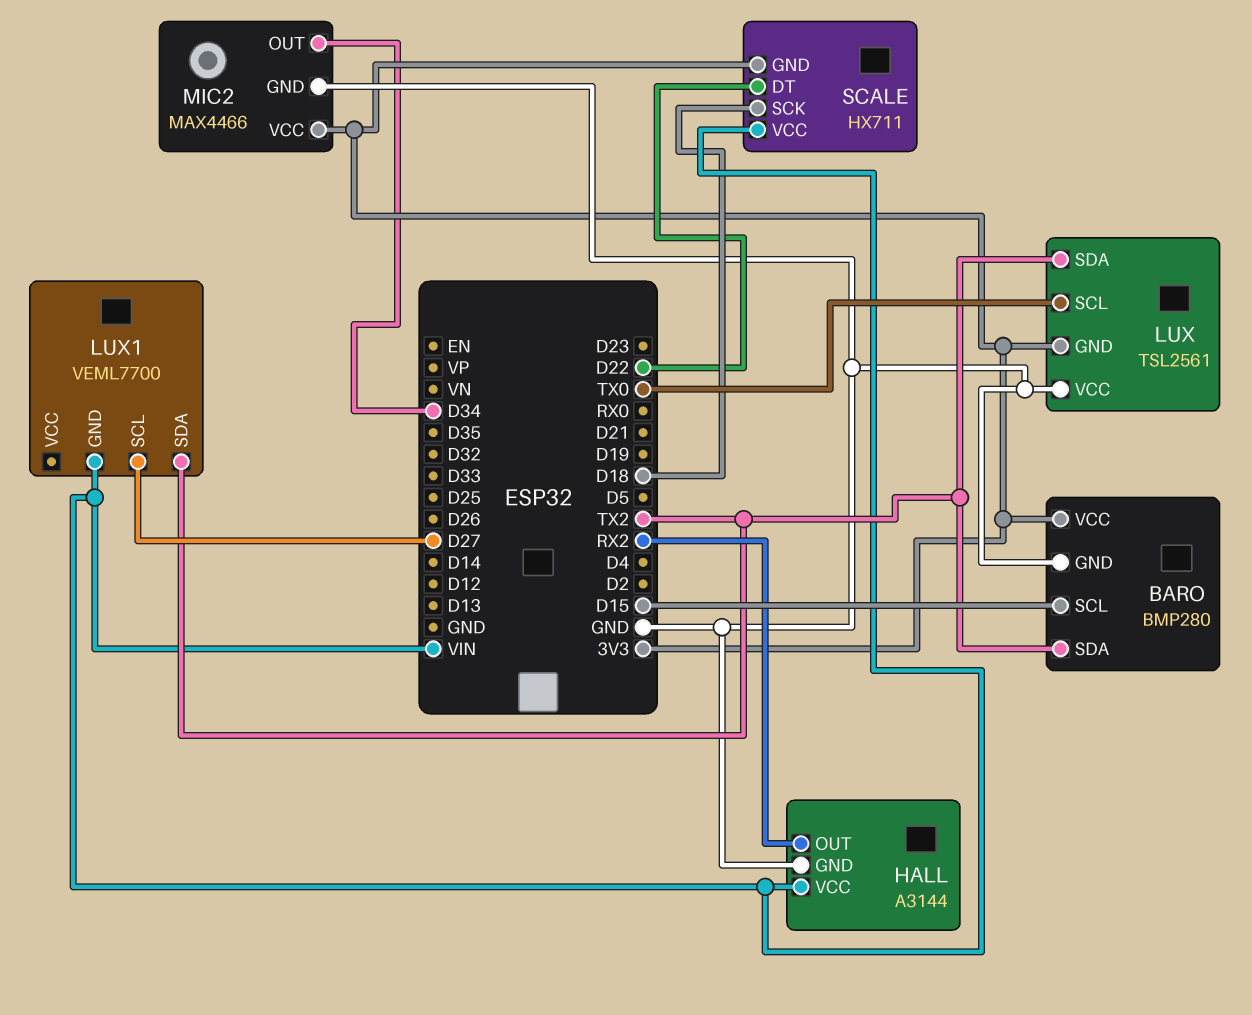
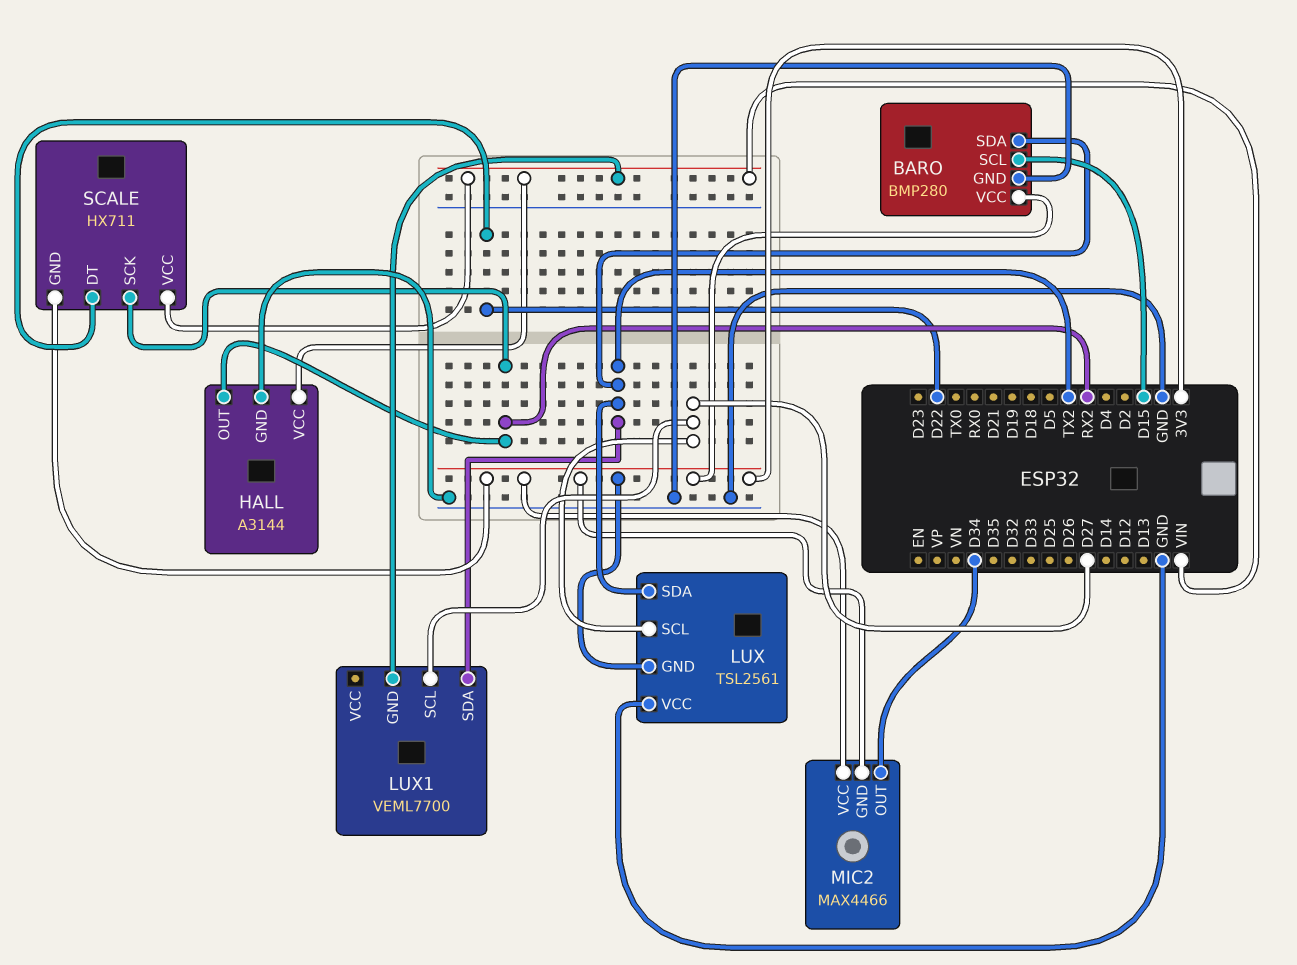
LUX pin SCL: TX0 -> D27
MIC2 pin GND: GND -> 3V3
SCALE pin SCK: D18 -> RX2

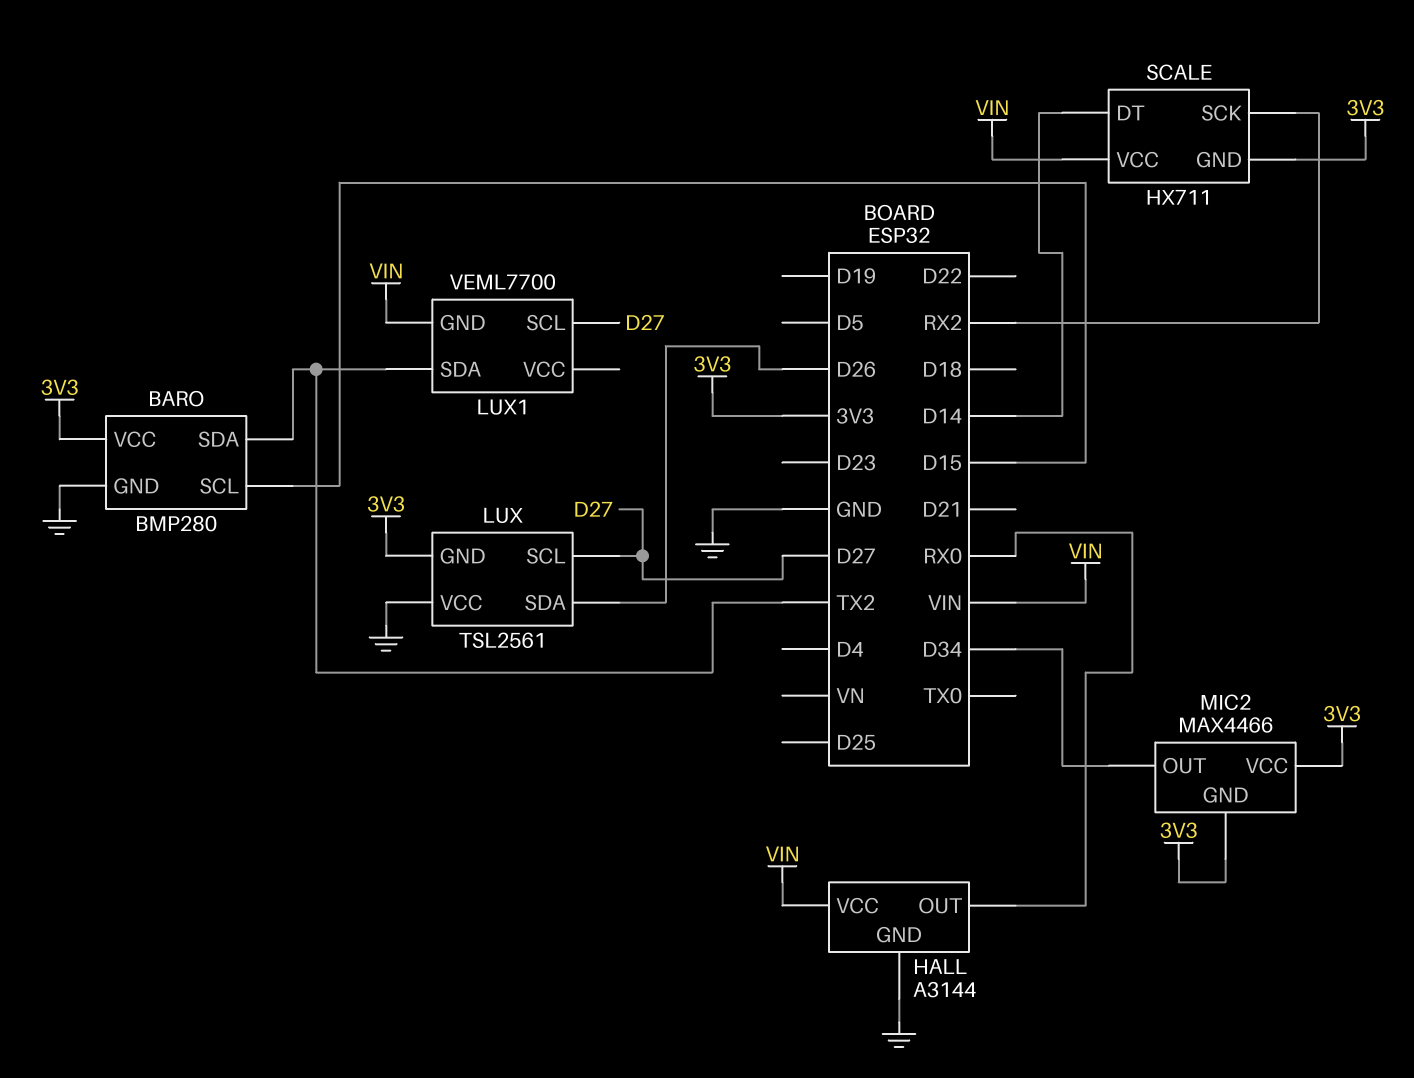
HALL pin OUT: RX2 -> RX0
LUX pin SDA: TX2 -> D26
SCALE pin DT: D22 -> D14

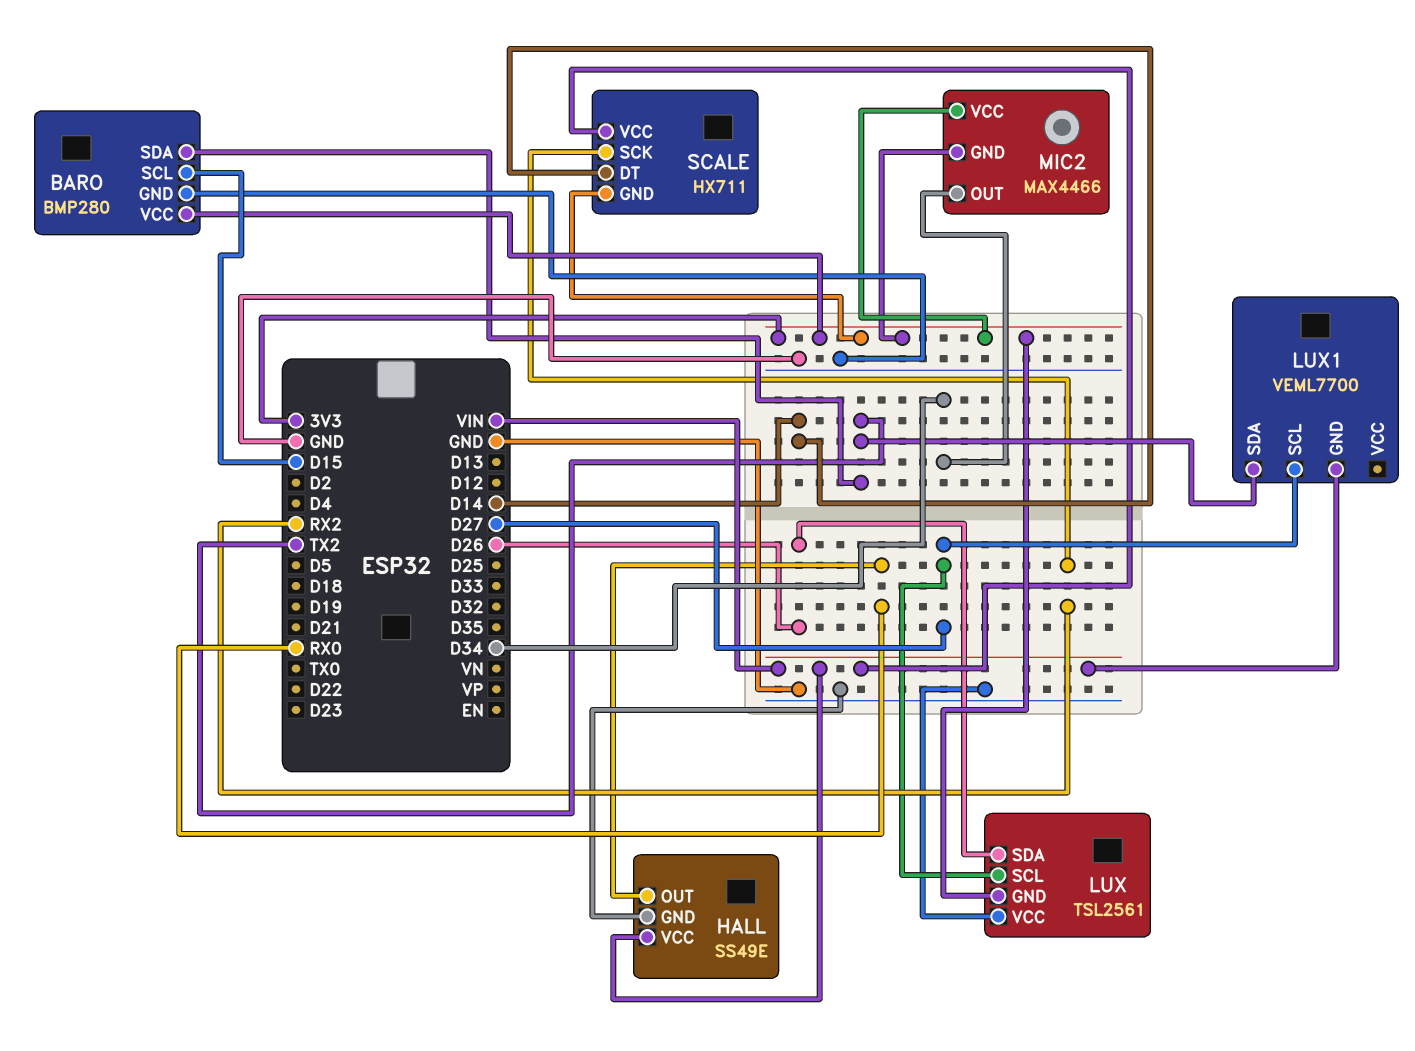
HALL: A3144 -> SS49E

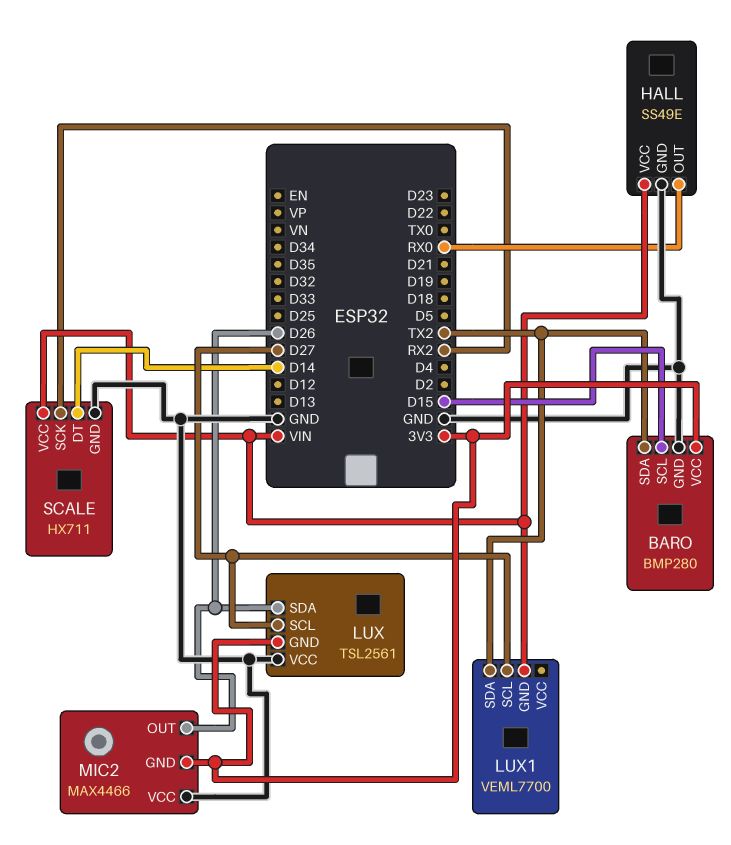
MIC2 pin OUT: D34 -> D26
MIC2 pin VCC: 3V3 -> GND
SCALE pin GND: 3V3 -> GND

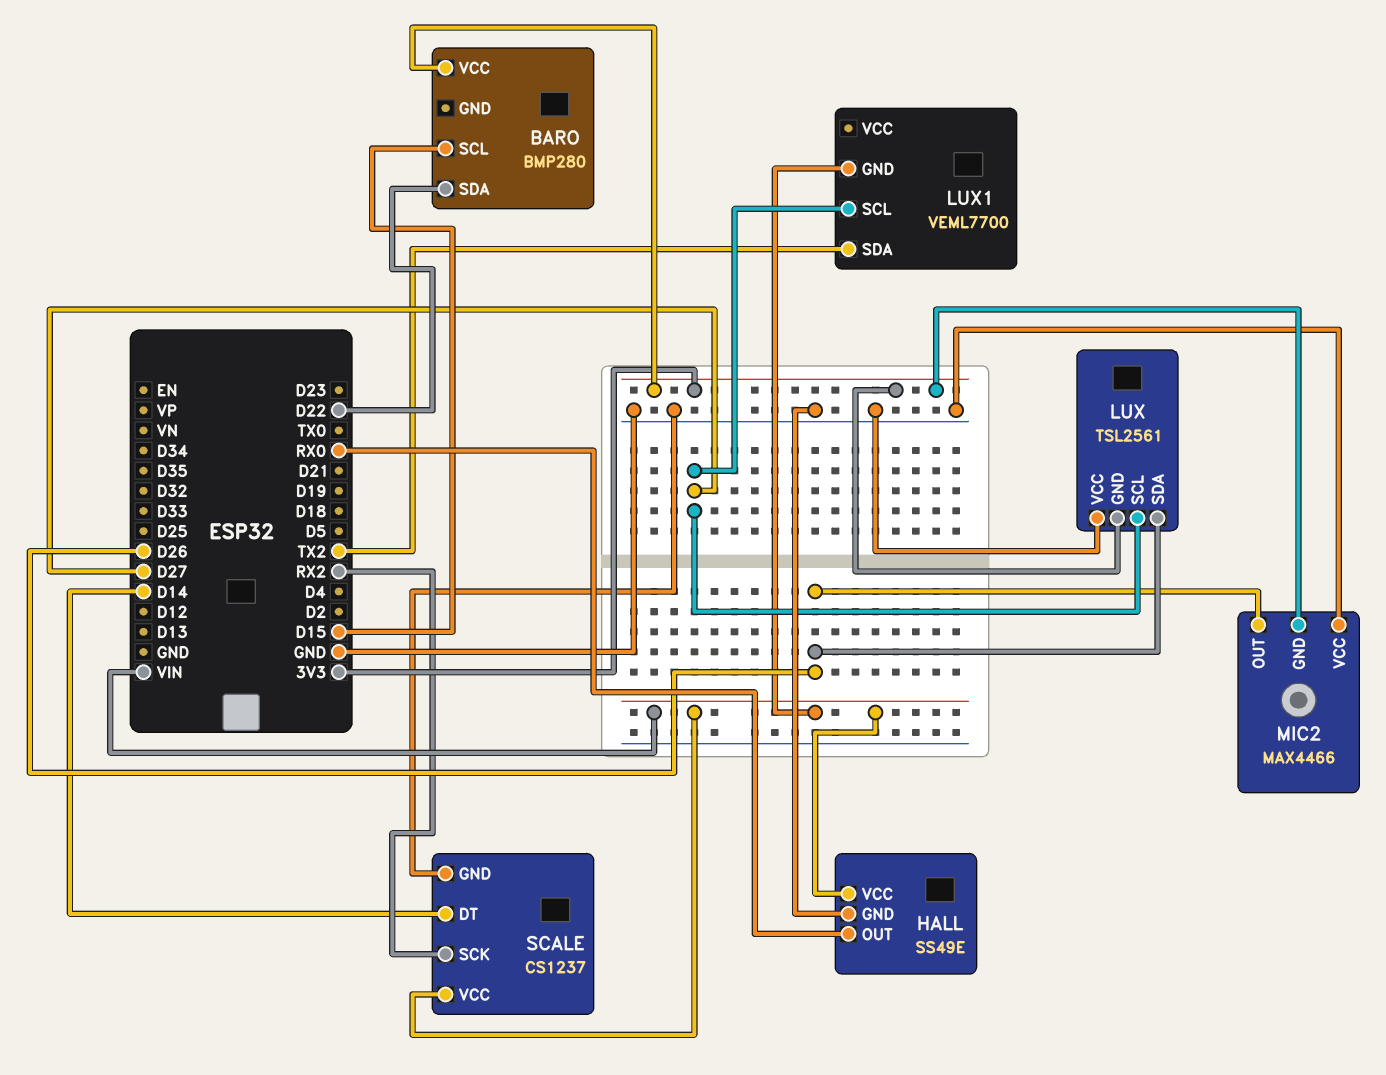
BARO pin GND: GND -> none
BARO pin SDA: TX2 -> D22
SCALE: HX711 -> CS1237

